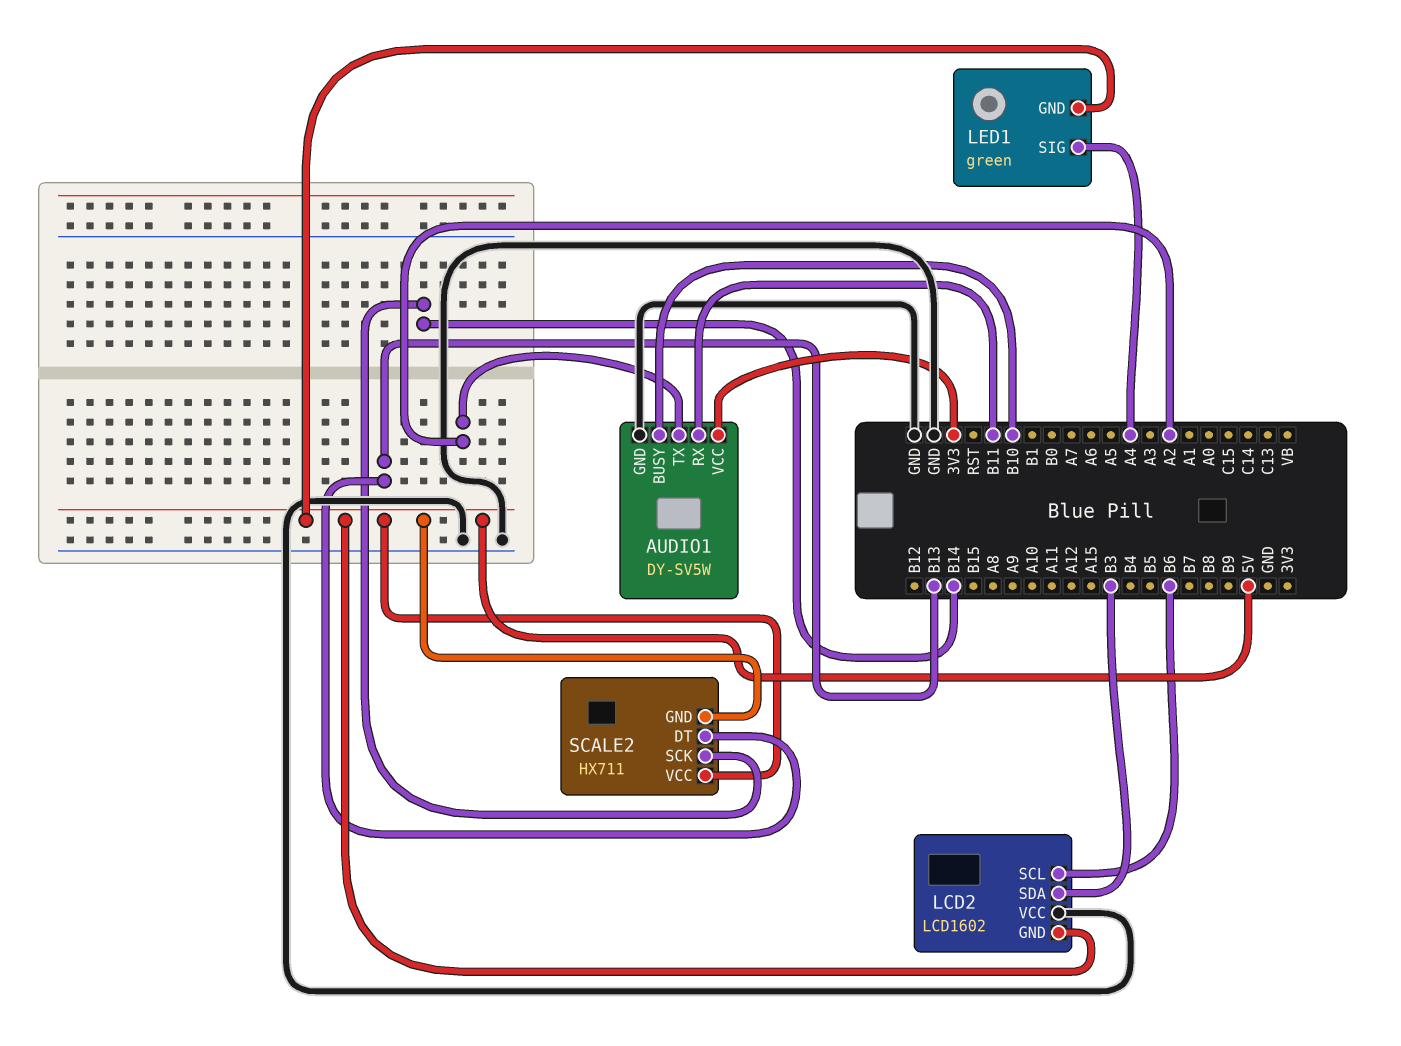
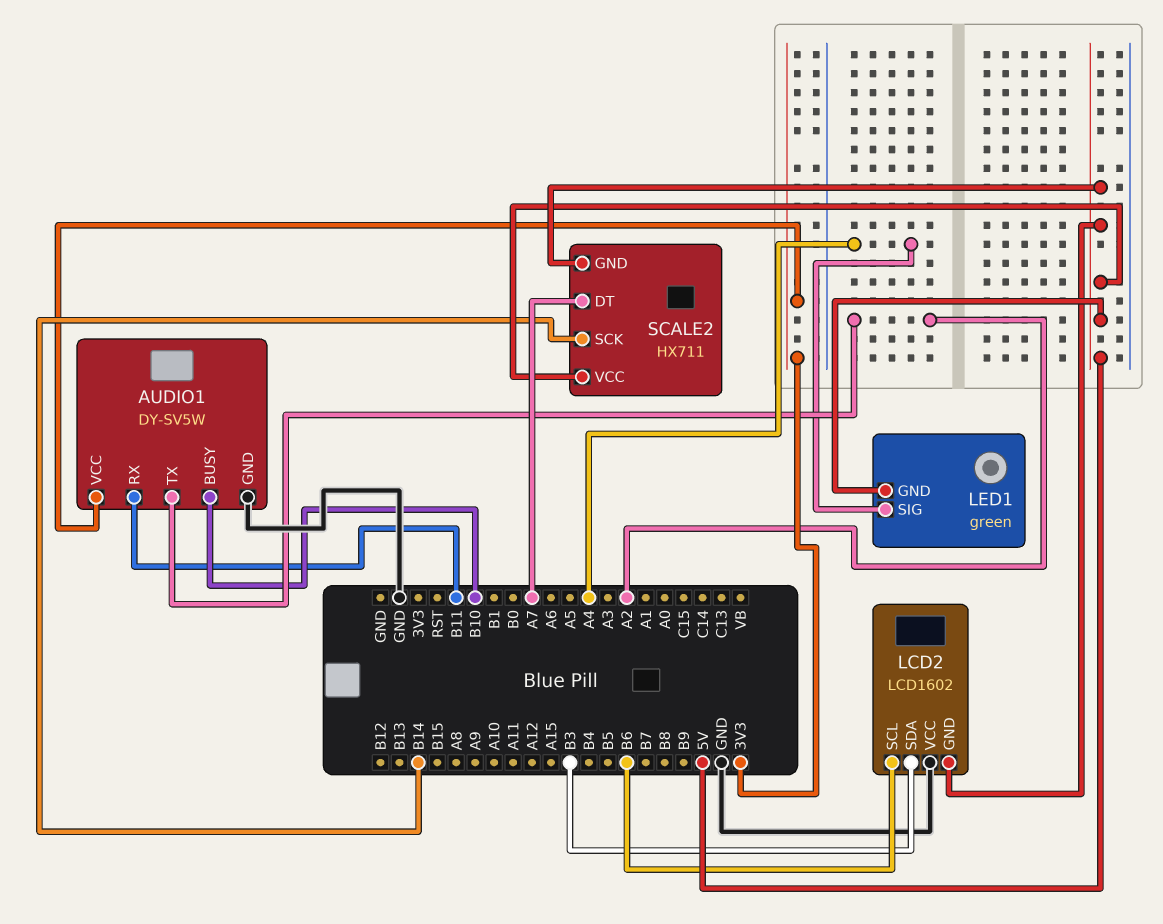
SCALE2 pin DT: B13 -> A7

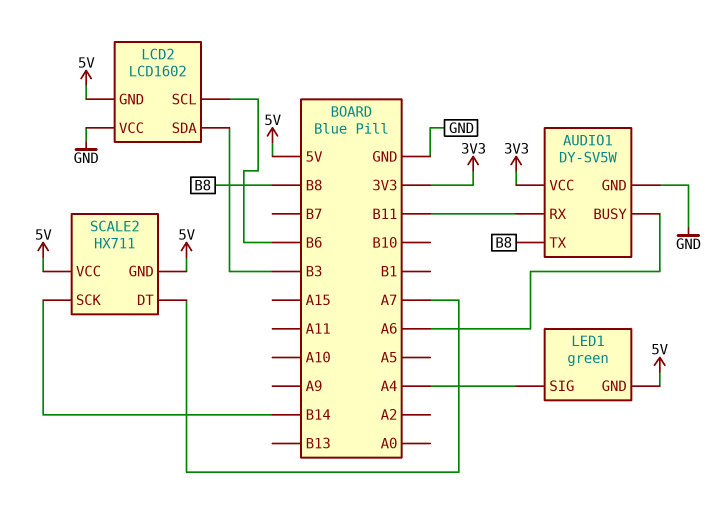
AUDIO1 pin BUSY: B10 -> A6
AUDIO1 pin TX: A2 -> B8

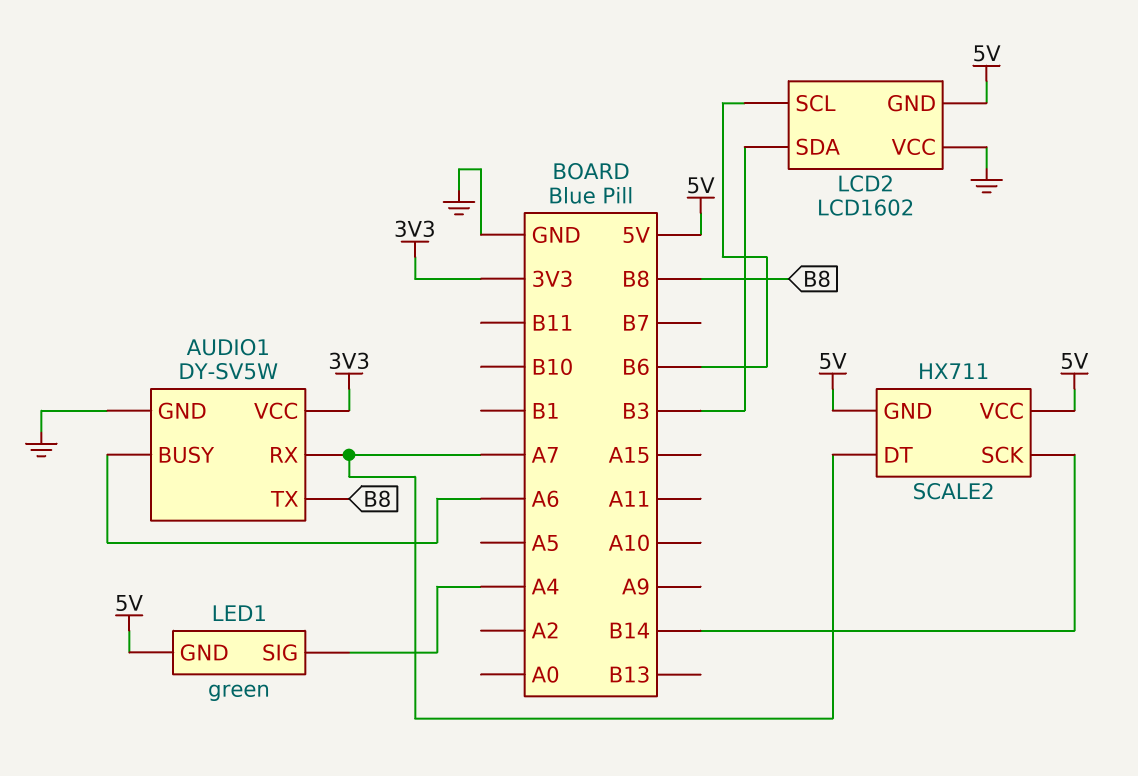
AUDIO1 pin RX: B11 -> A7

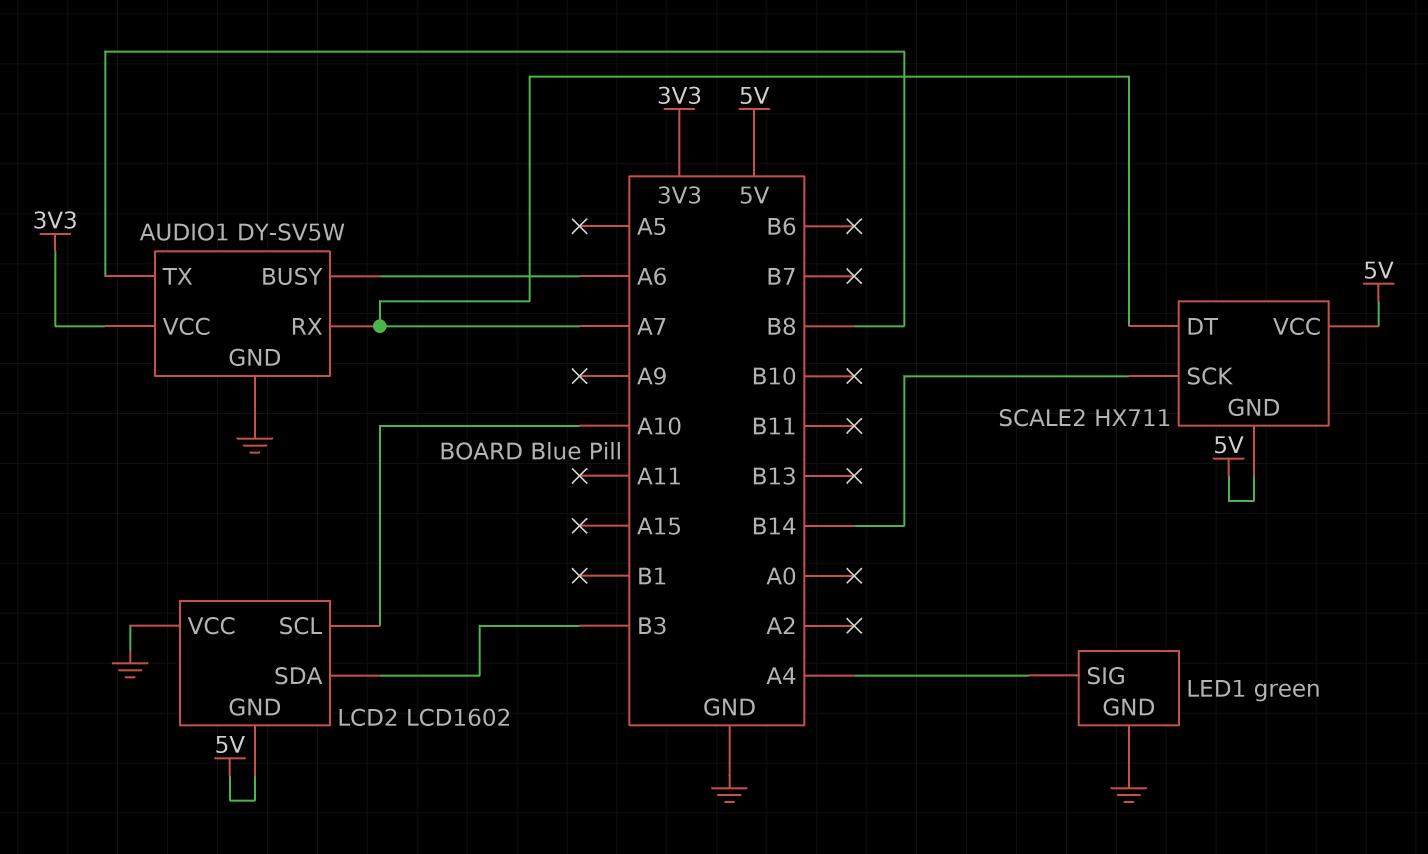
LCD2 pin SCL: B6 -> A10
LED1 pin GND: 5V -> GND

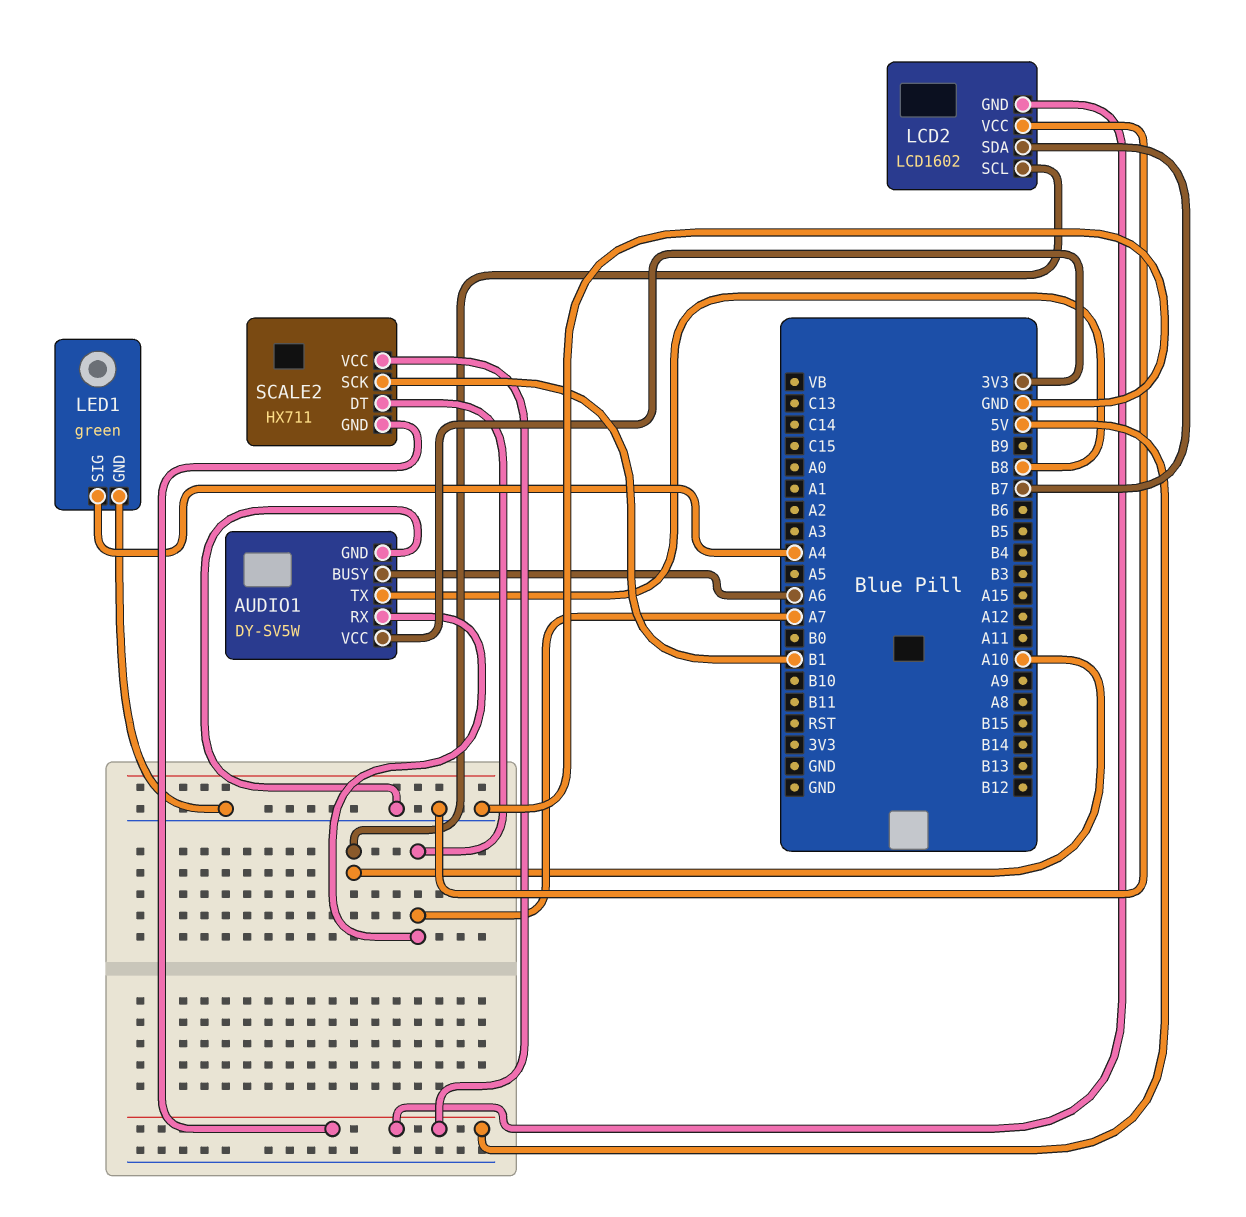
LCD2 pin SDA: B3 -> B7
SCALE2 pin SCK: B14 -> B1

